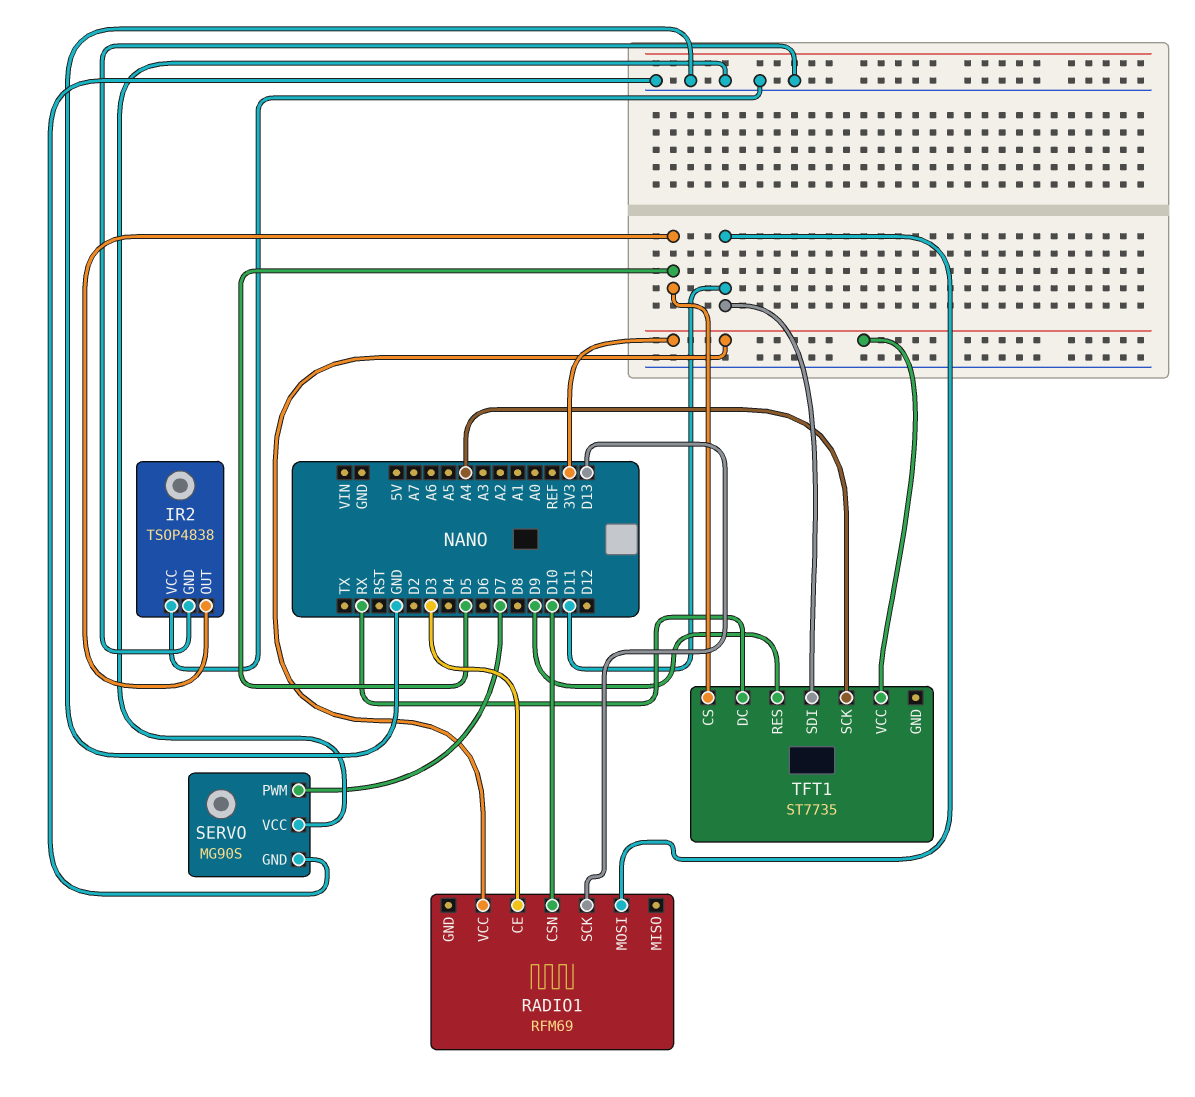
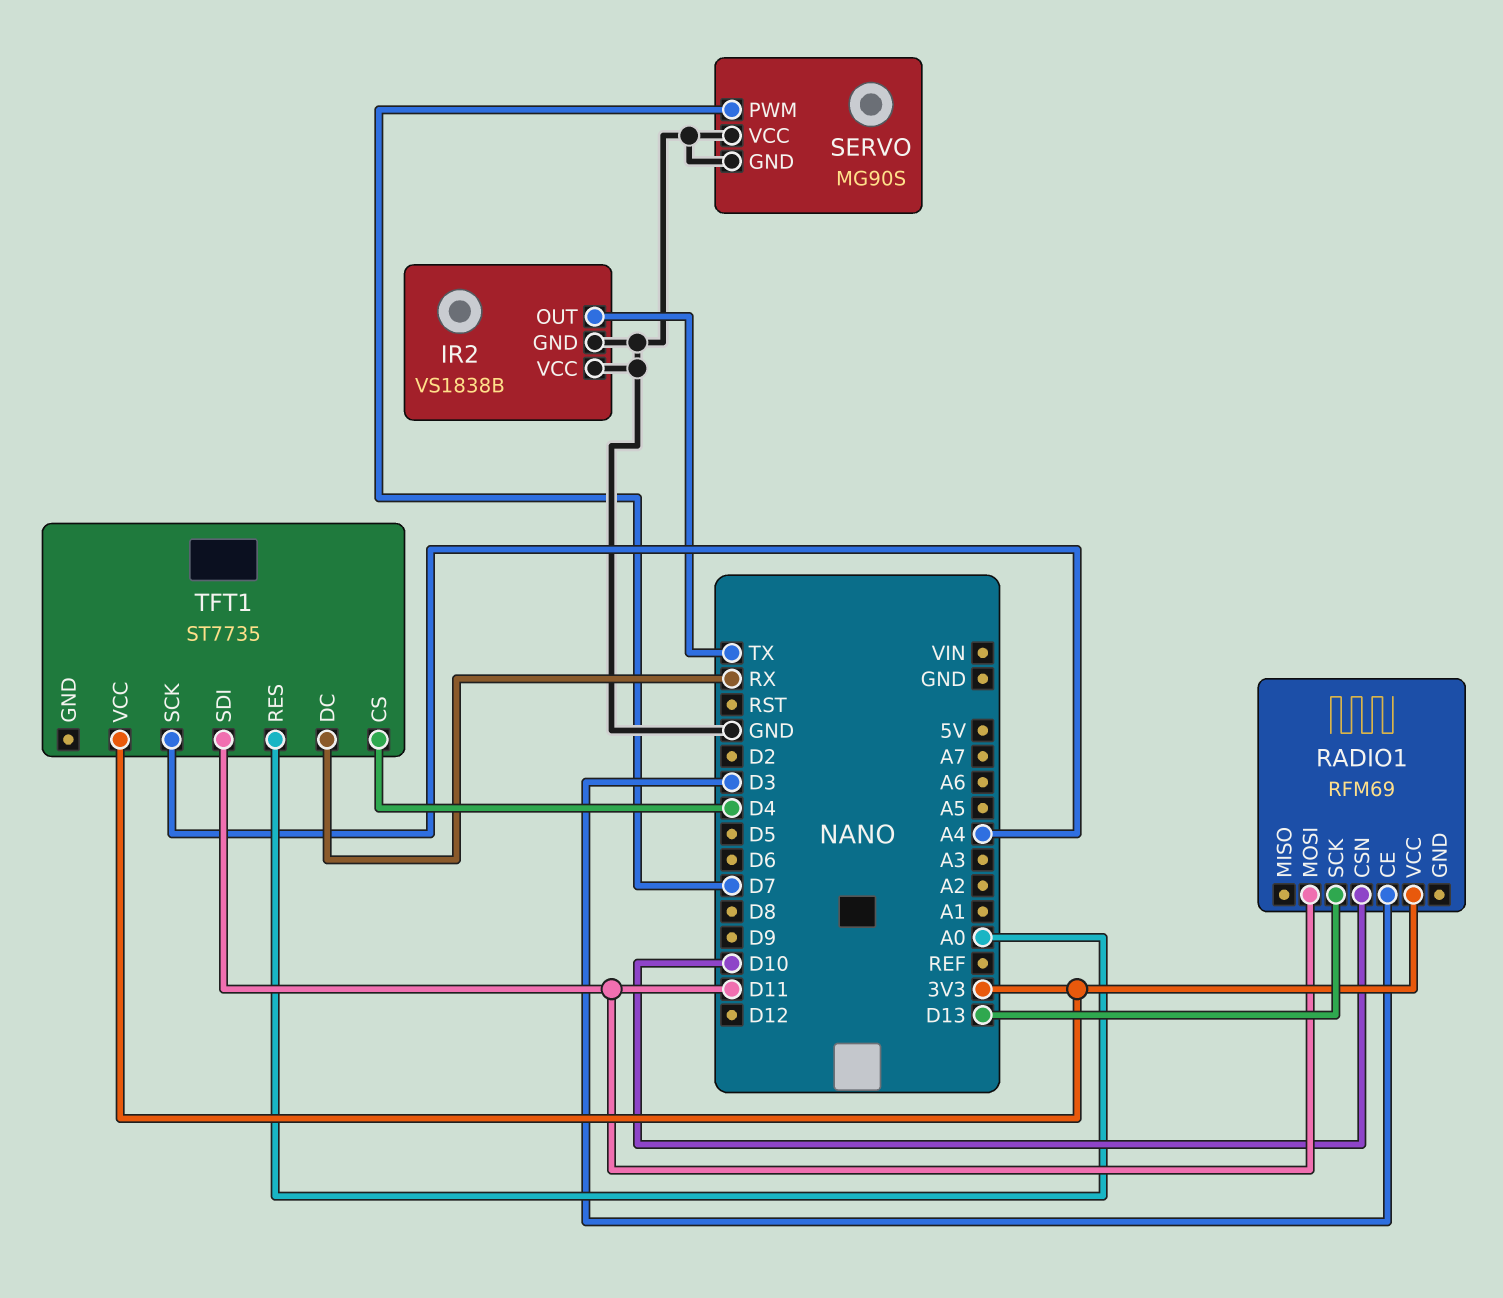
IR2: TSOP4838 -> VS1838B
IR2 pin OUT: D5 -> TX
TFT1 pin CS: D5 -> D4
TFT1 pin RES: D9 -> A0

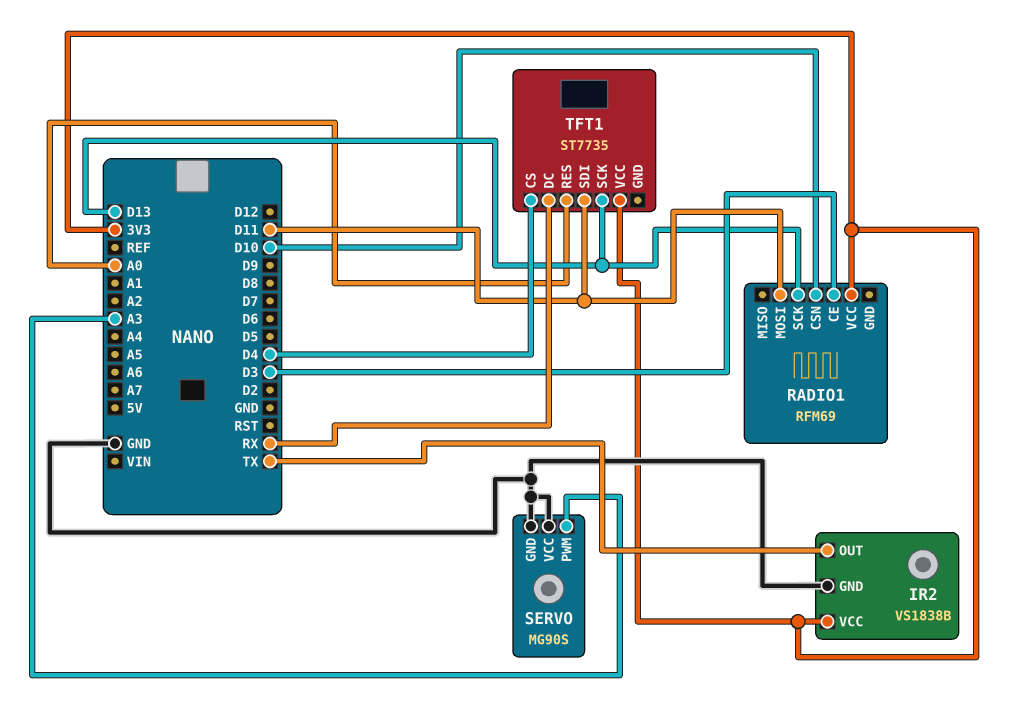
IR2 pin VCC: GND -> 3V3
SERVO pin PWM: D7 -> A3
TFT1 pin SCK: A4 -> D13

